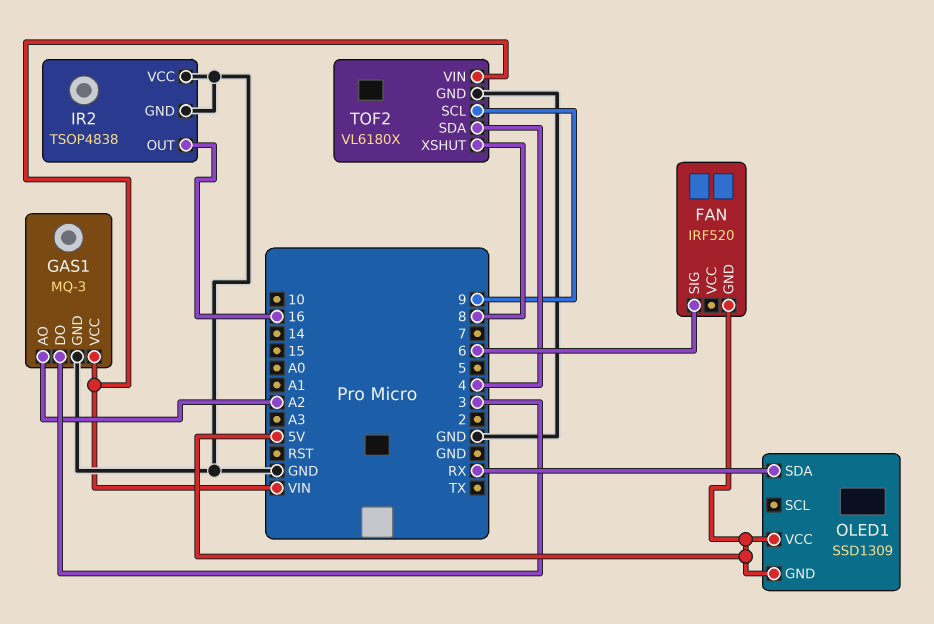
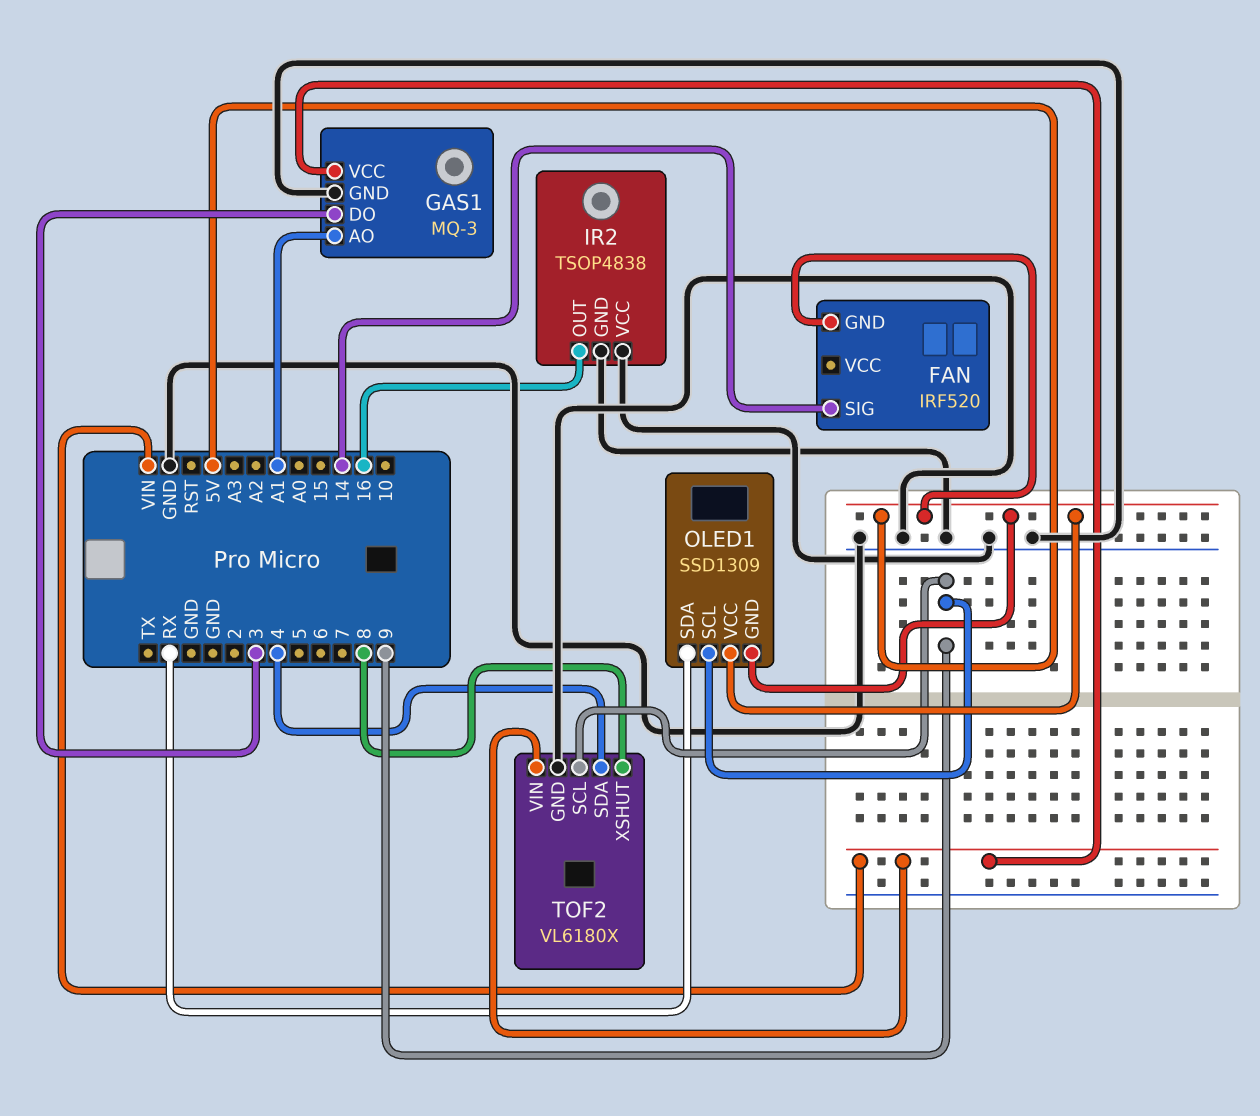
FAN pin SIG: 6 -> 14
GAS1 pin AO: A2 -> A1
OLED1 pin SCL: none -> 9

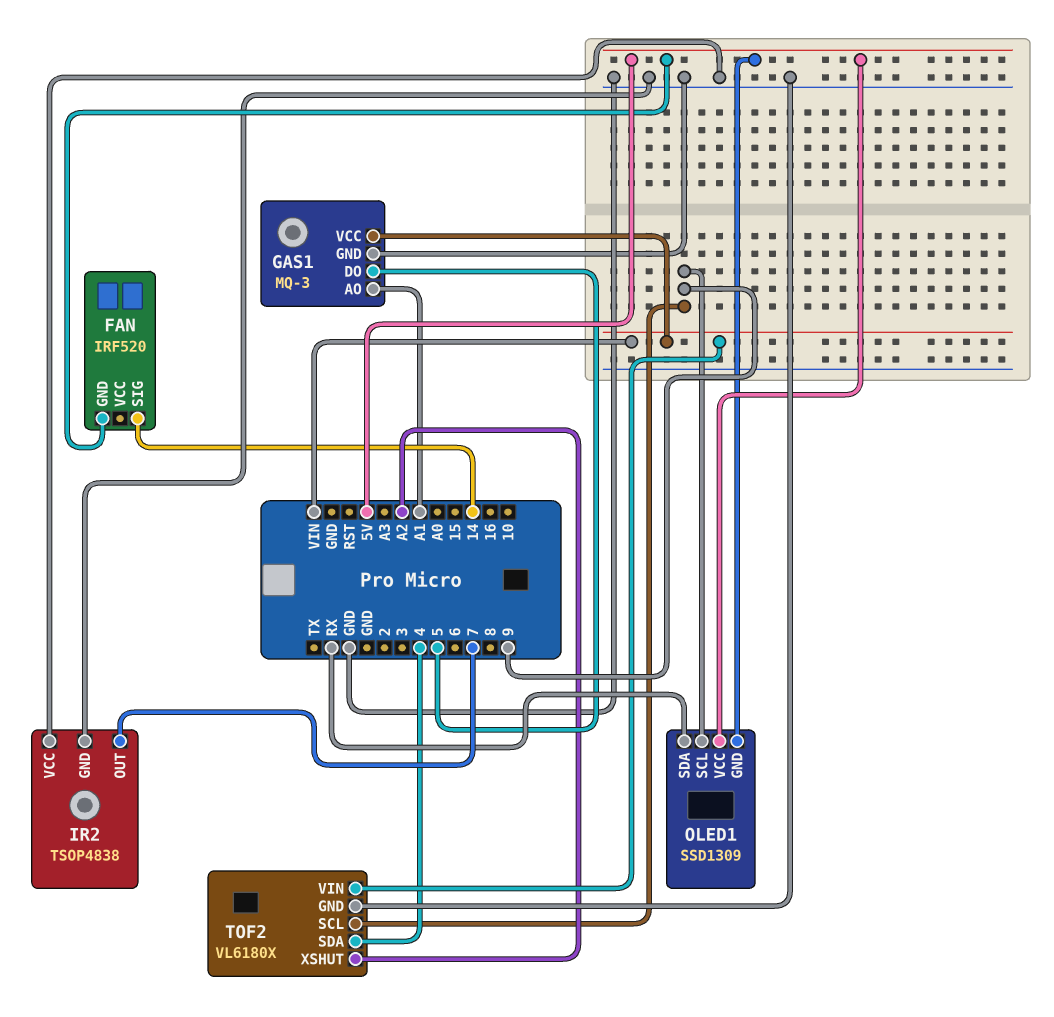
GAS1 pin DO: 3 -> 5
IR2 pin OUT: 16 -> 7
TOF2 pin XSHUT: 8 -> A2

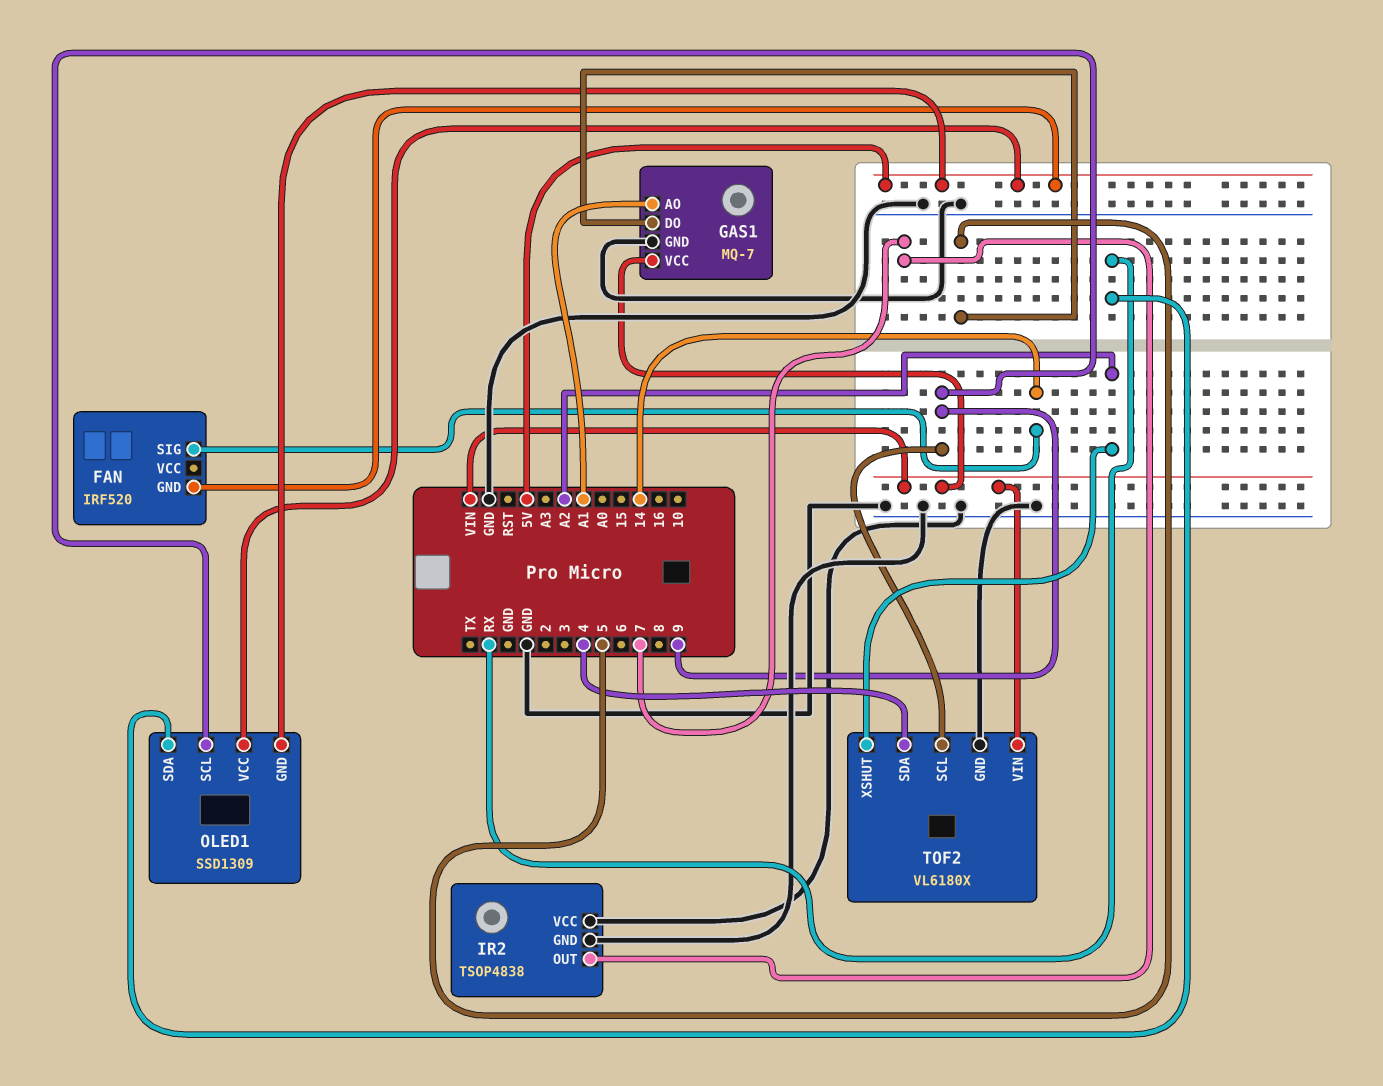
GAS1: MQ-3 -> MQ-7

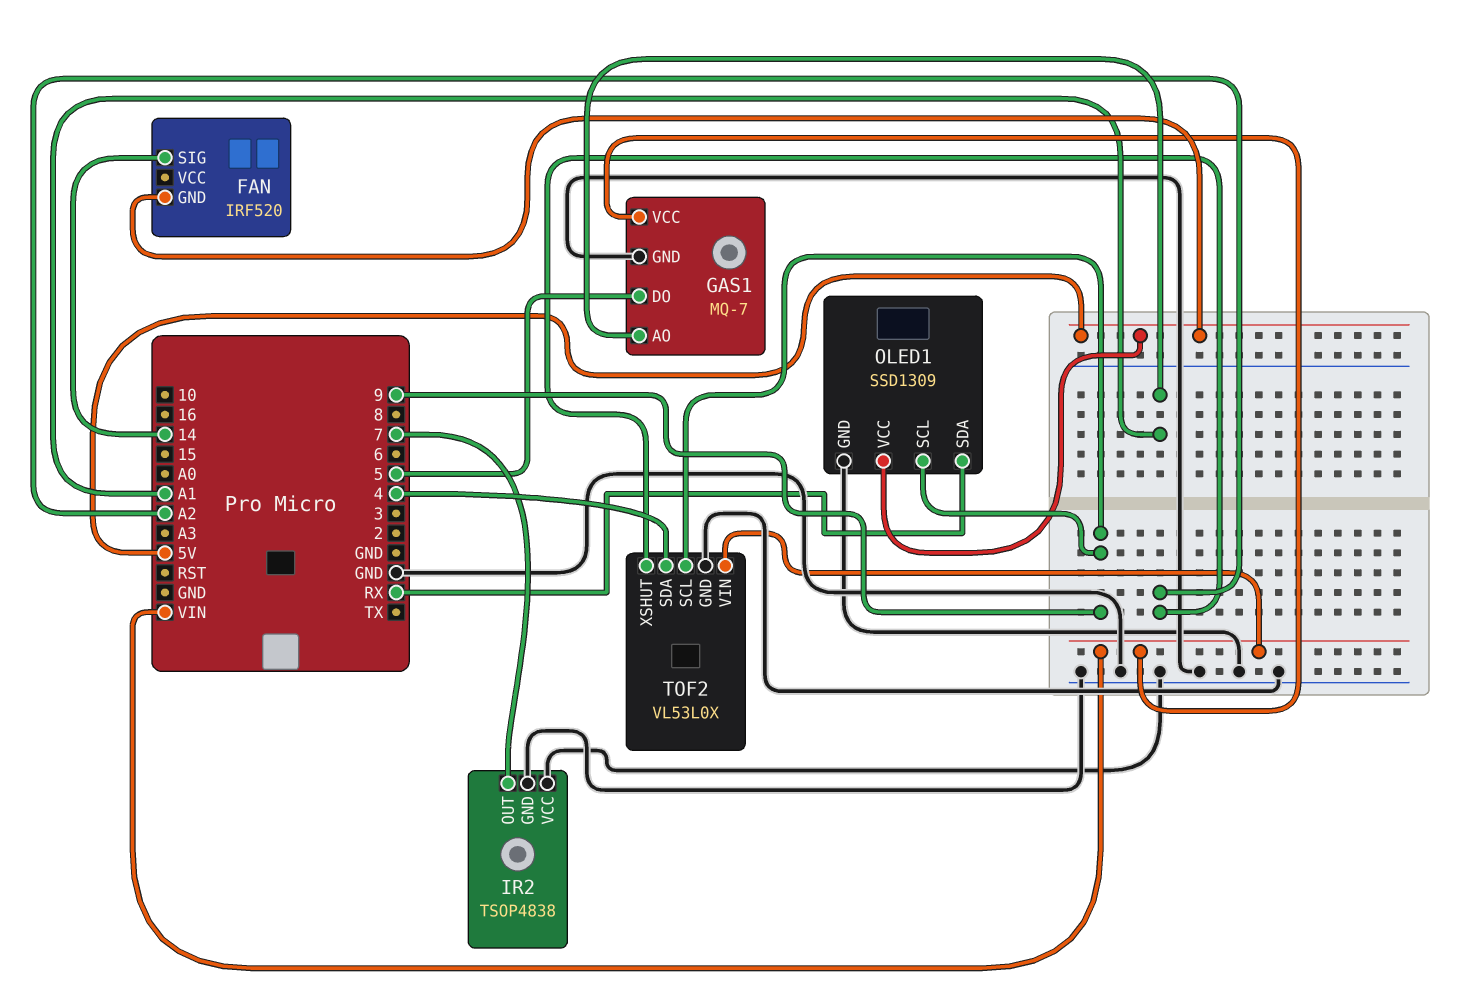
OLED1 pin GND: 5V -> GND
TOF2: VL6180X -> VL53L0X

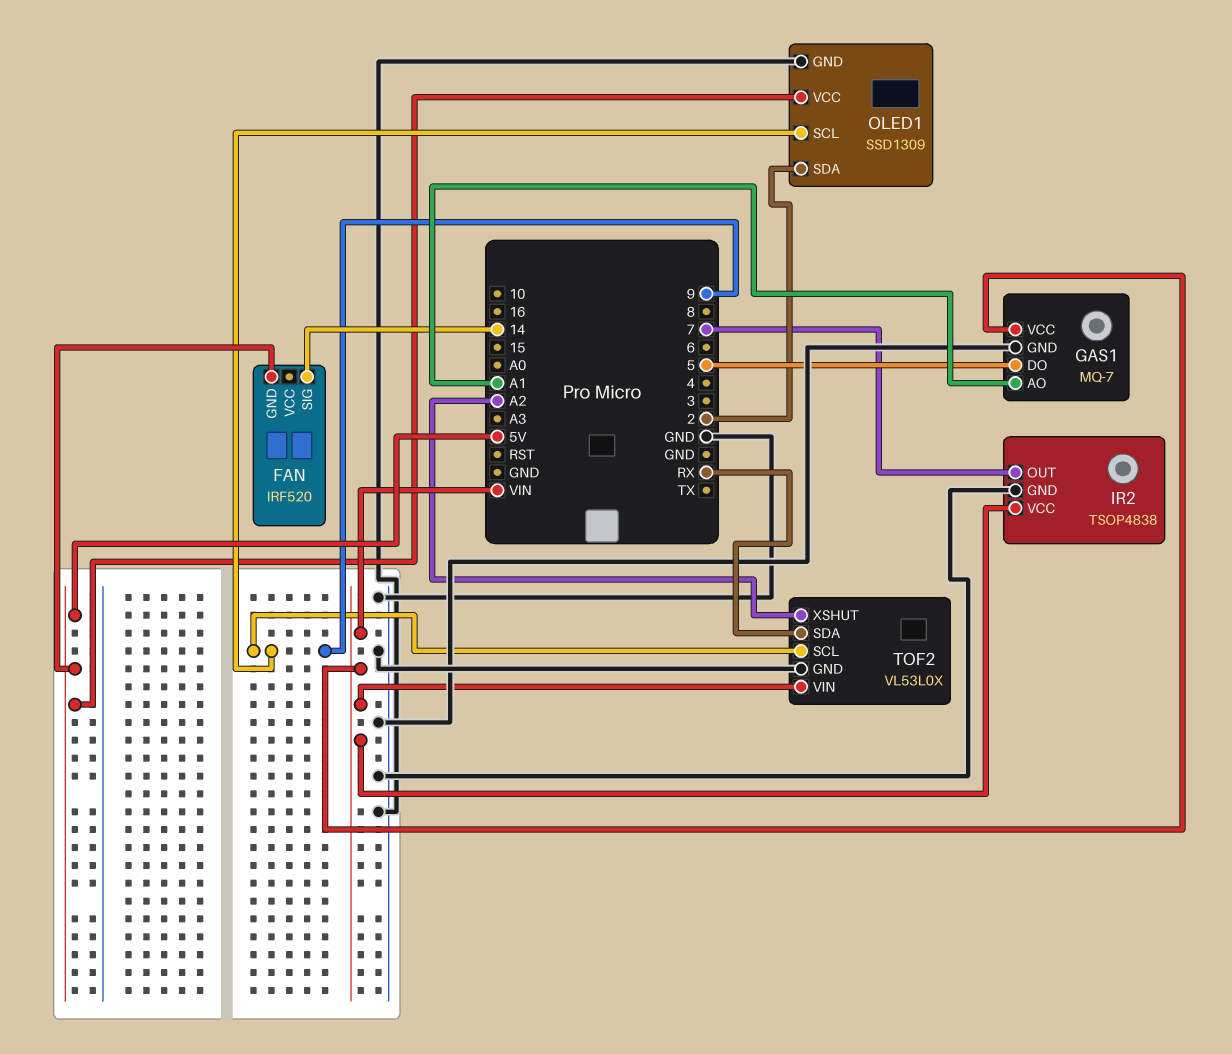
IR2 pin VCC: GND -> VIN
OLED1 pin SDA: RX -> 2
TOF2 pin SDA: 4 -> RX

